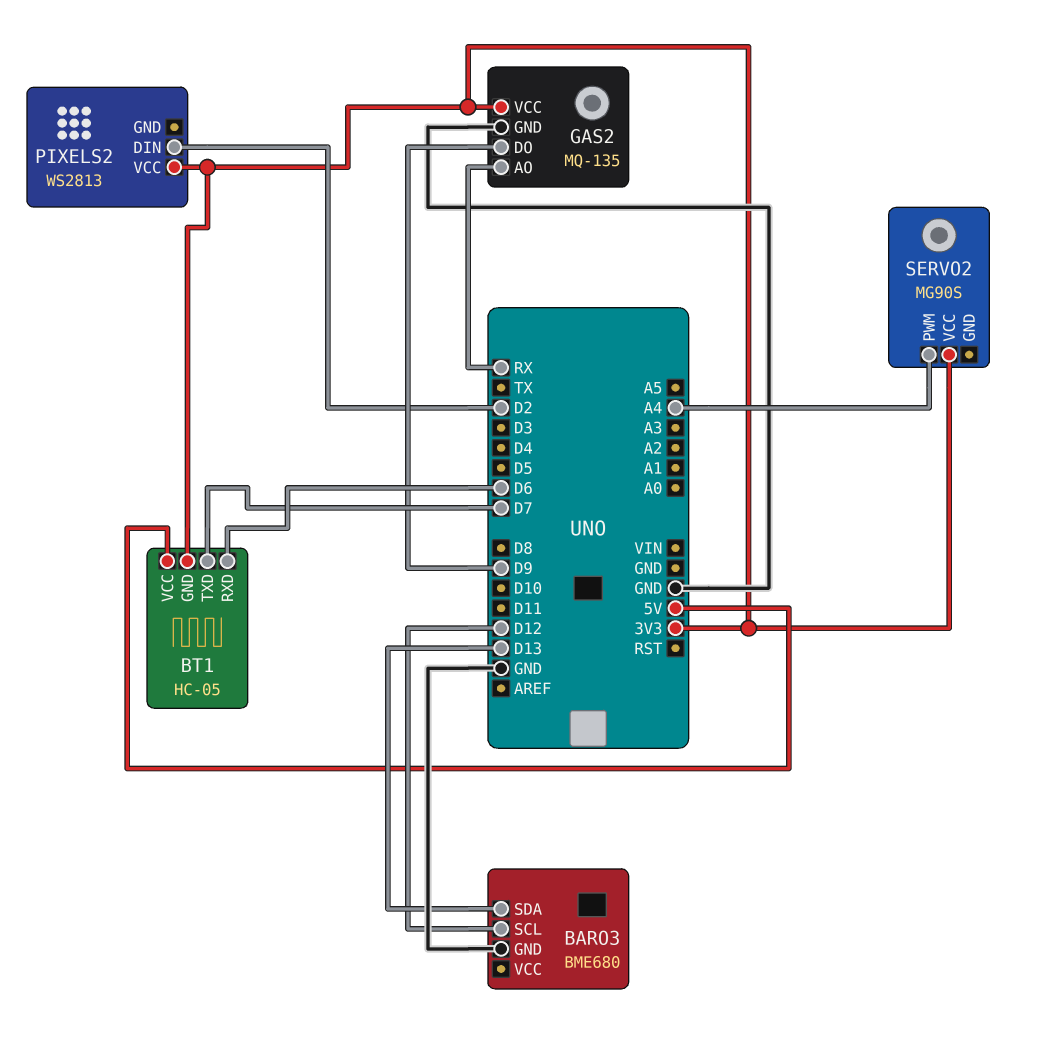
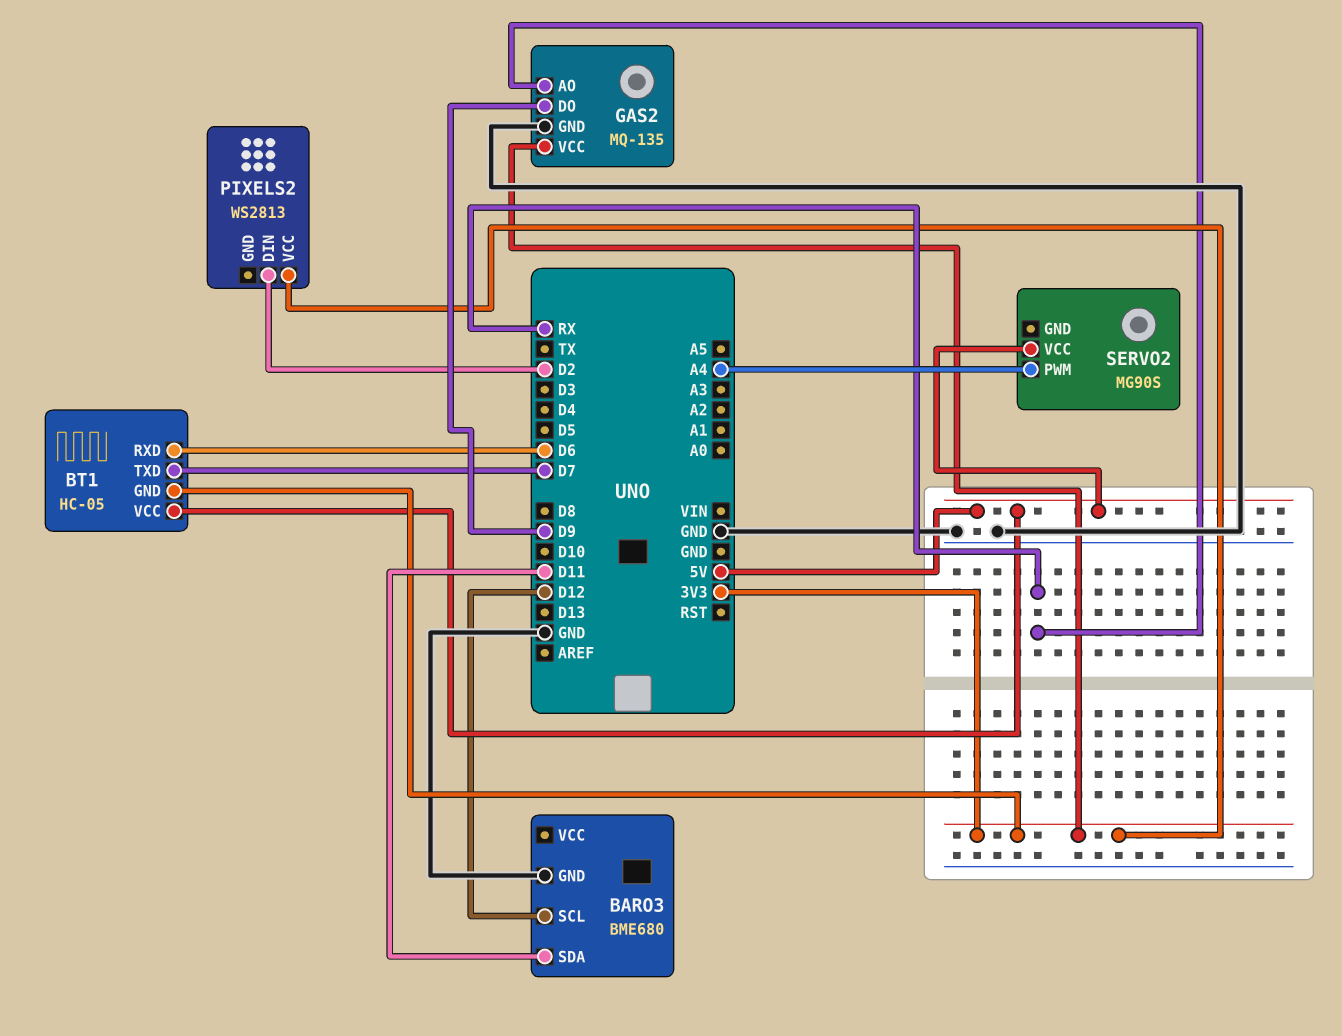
BARO3 pin SDA: D13 -> D11
SERVO2 pin VCC: 3V3 -> 5V

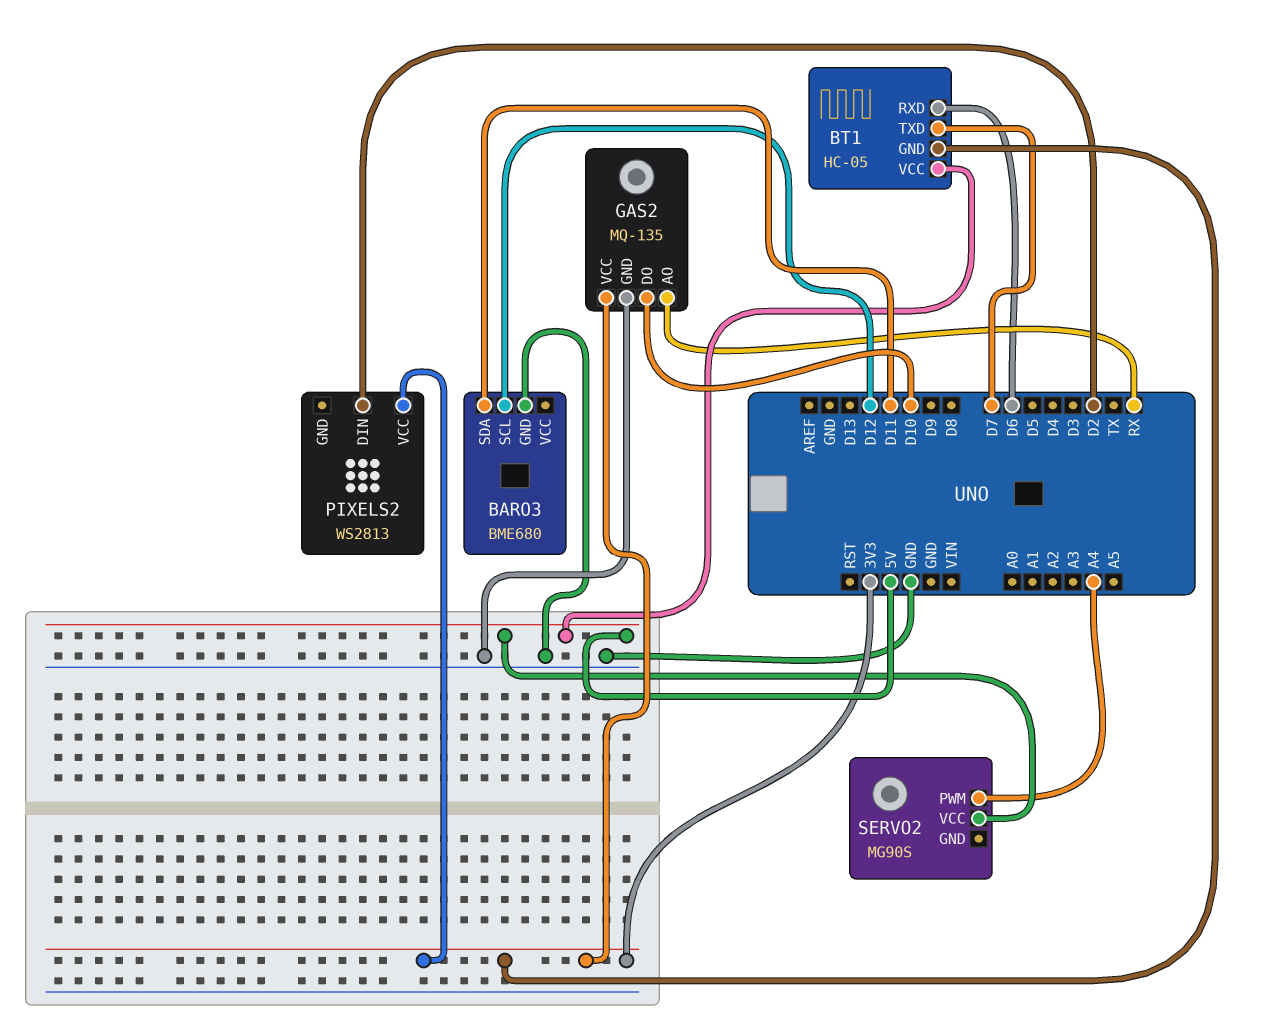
GAS2 pin DO: D9 -> D10

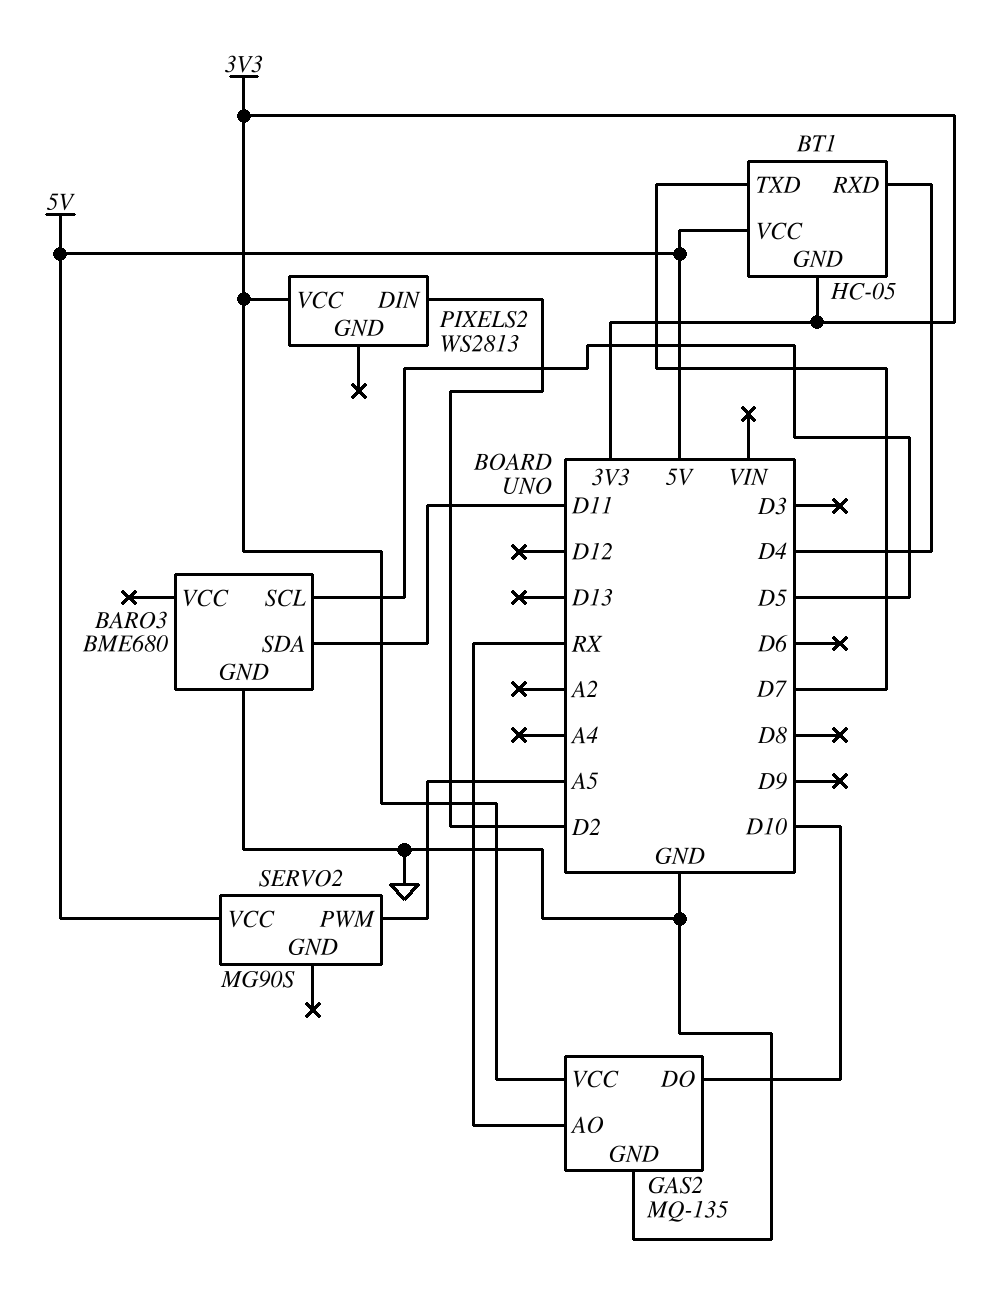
BARO3 pin SCL: D12 -> D5
BT1 pin RXD: D6 -> D4
SERVO2 pin PWM: A4 -> A5

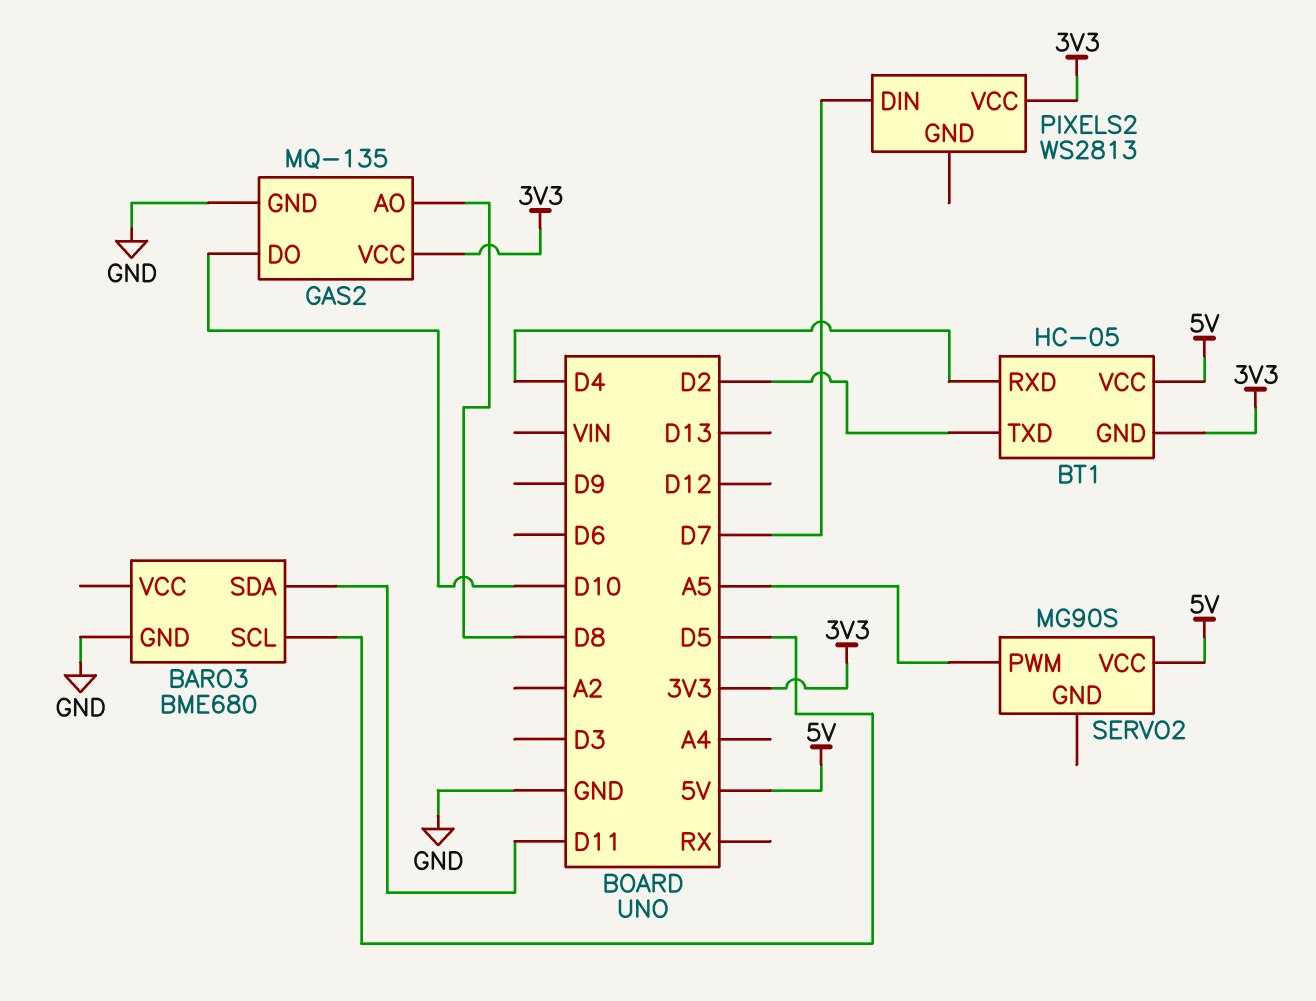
BT1 pin TXD: D7 -> D2
GAS2 pin AO: RX -> D8
PIXELS2 pin DIN: D2 -> D7

